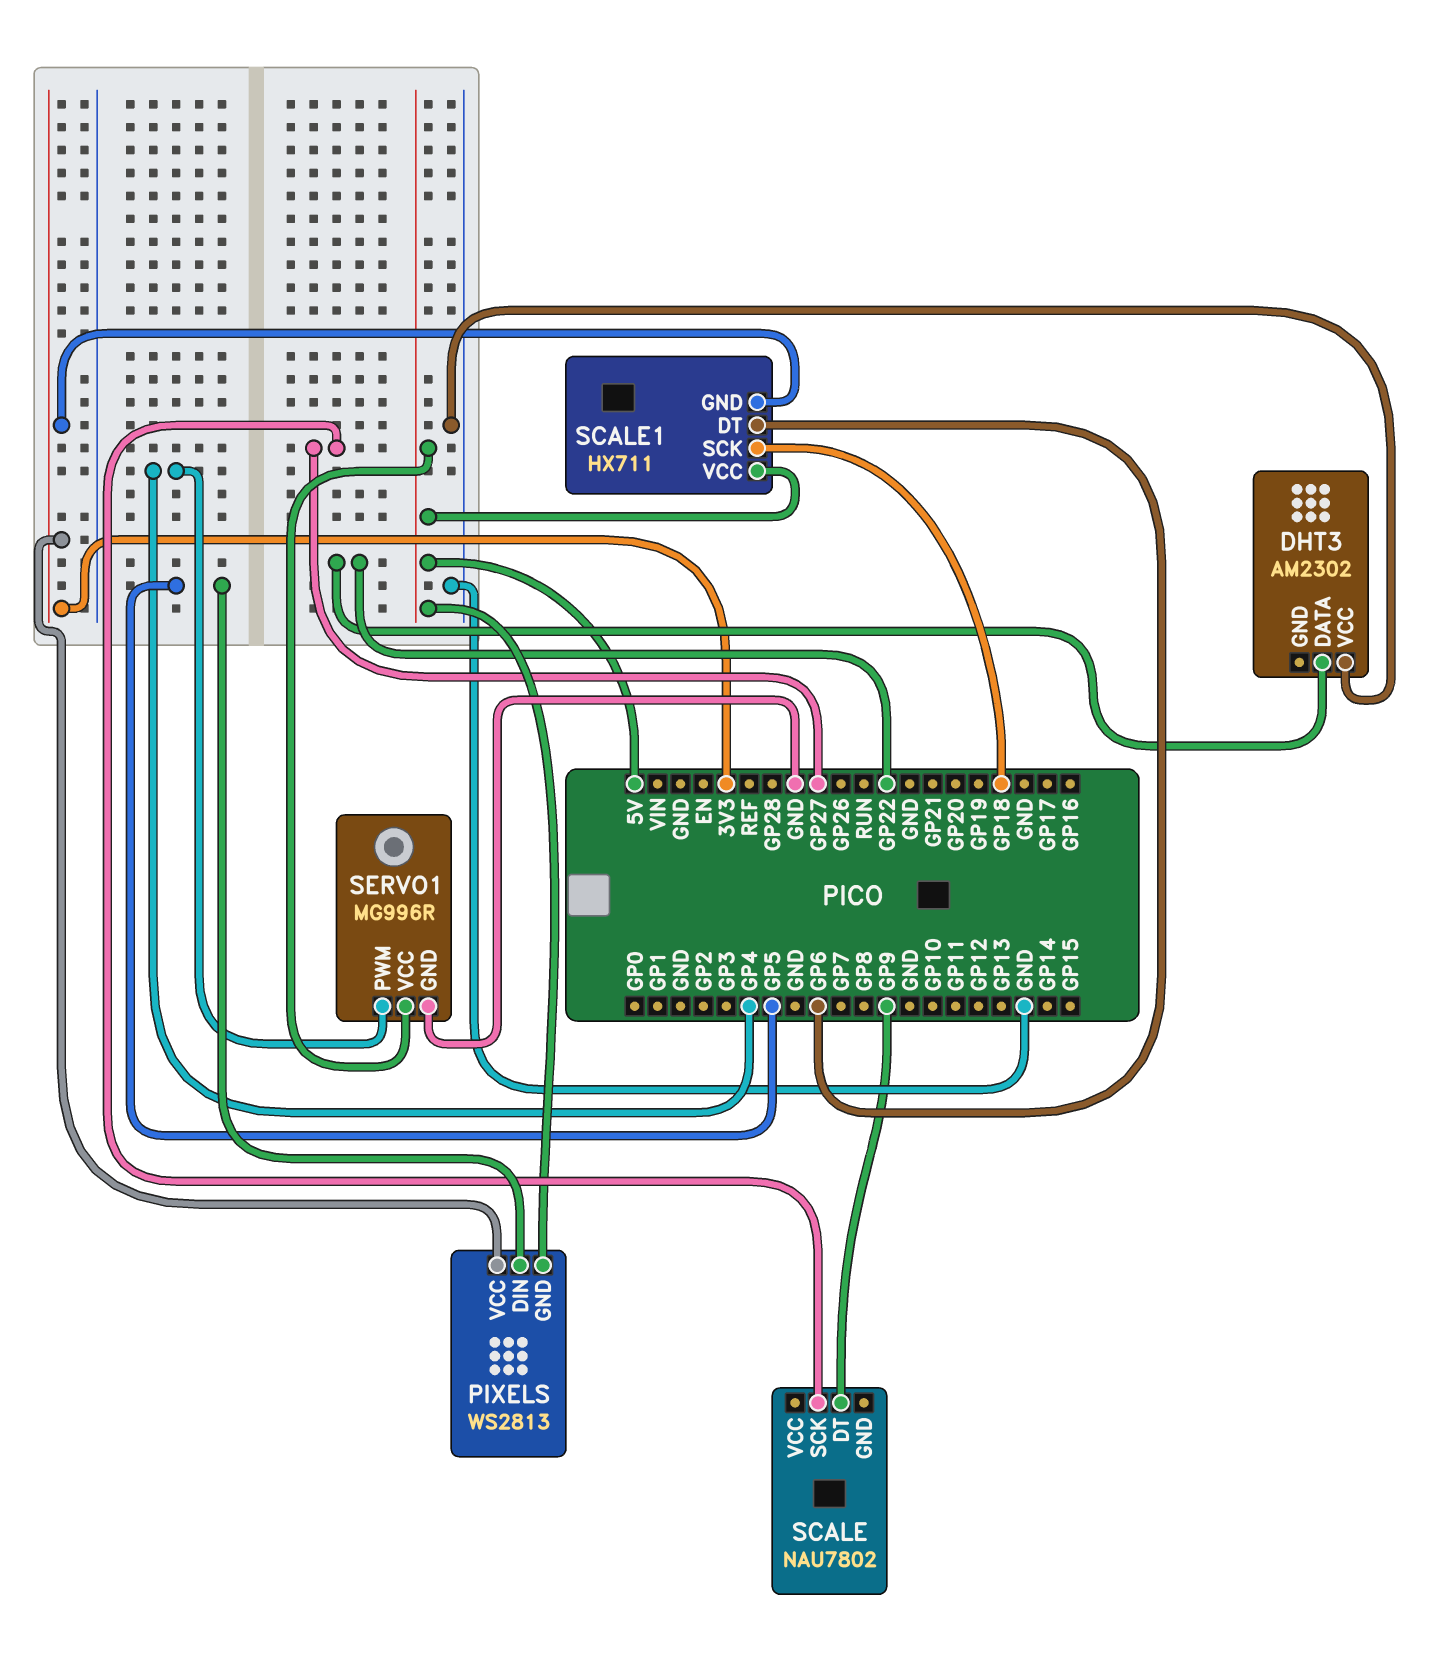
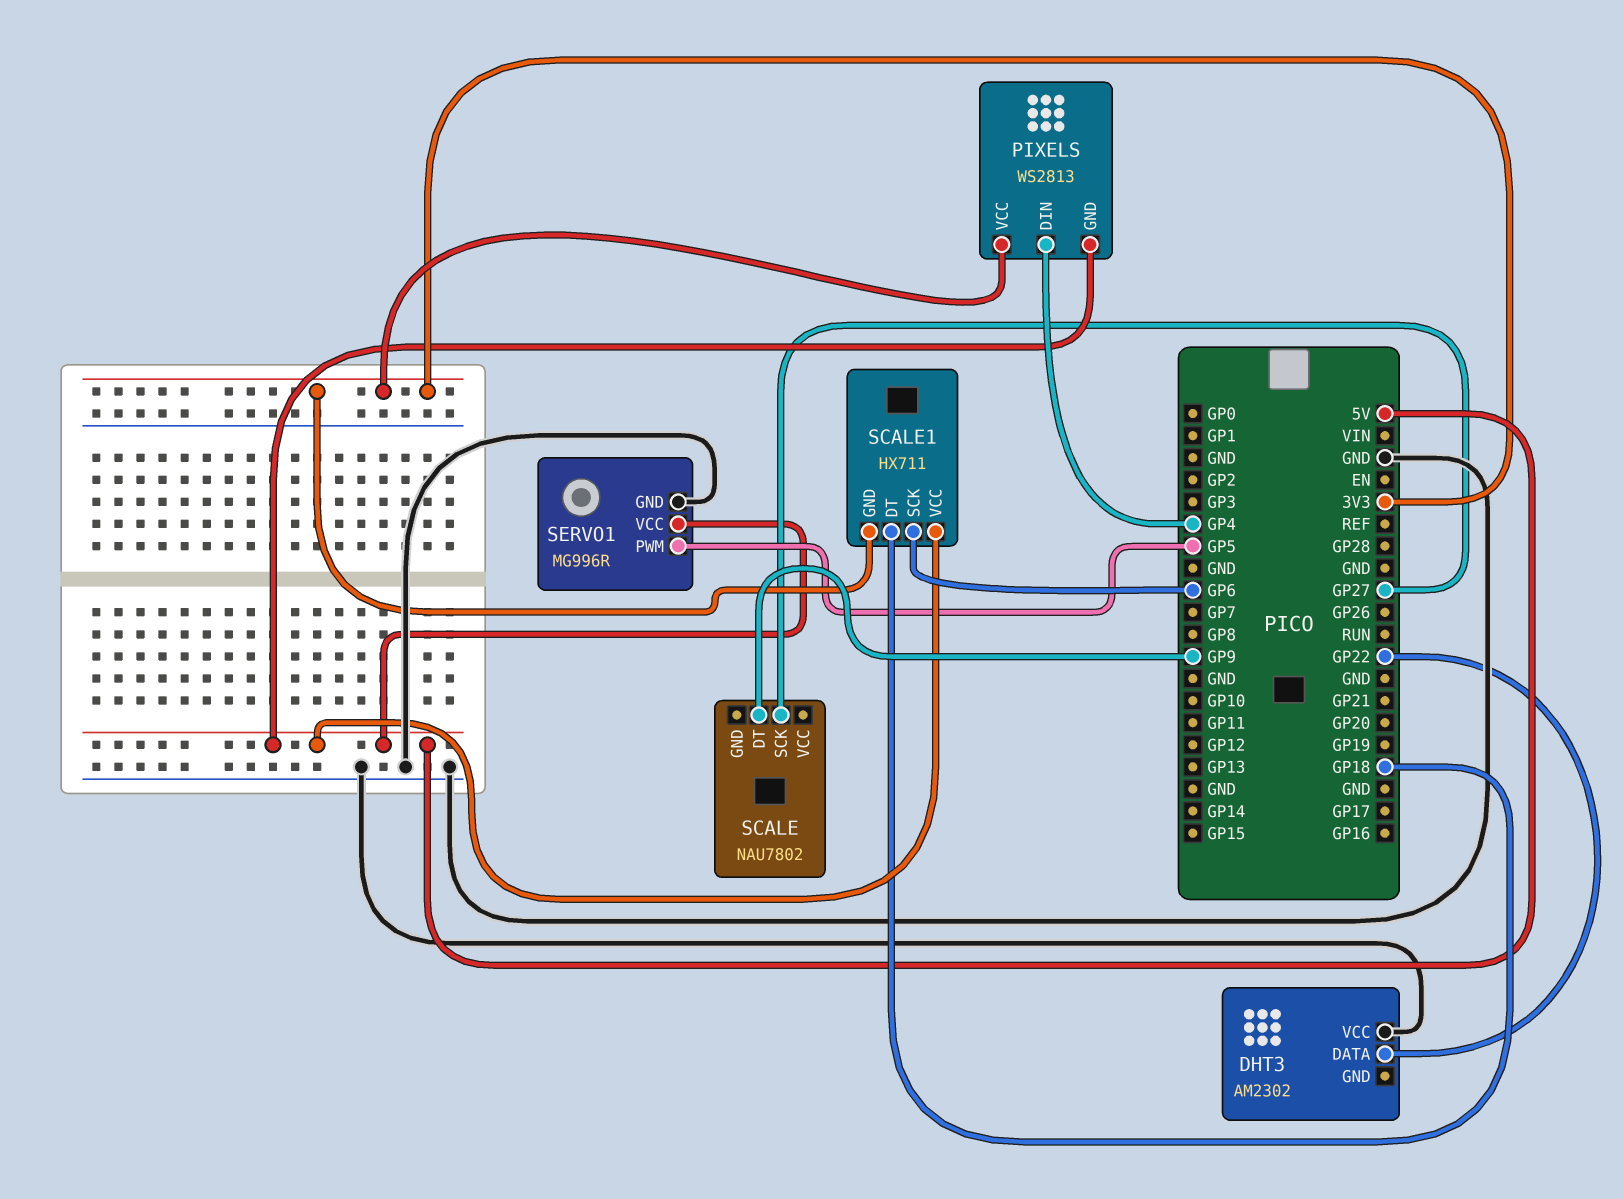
PIXELS pin DIN: GP5 -> GP4
SCALE1 pin DT: GP6 -> GP18
SCALE1 pin SCK: GP18 -> GP6
SERVO1 pin PWM: GP4 -> GP5

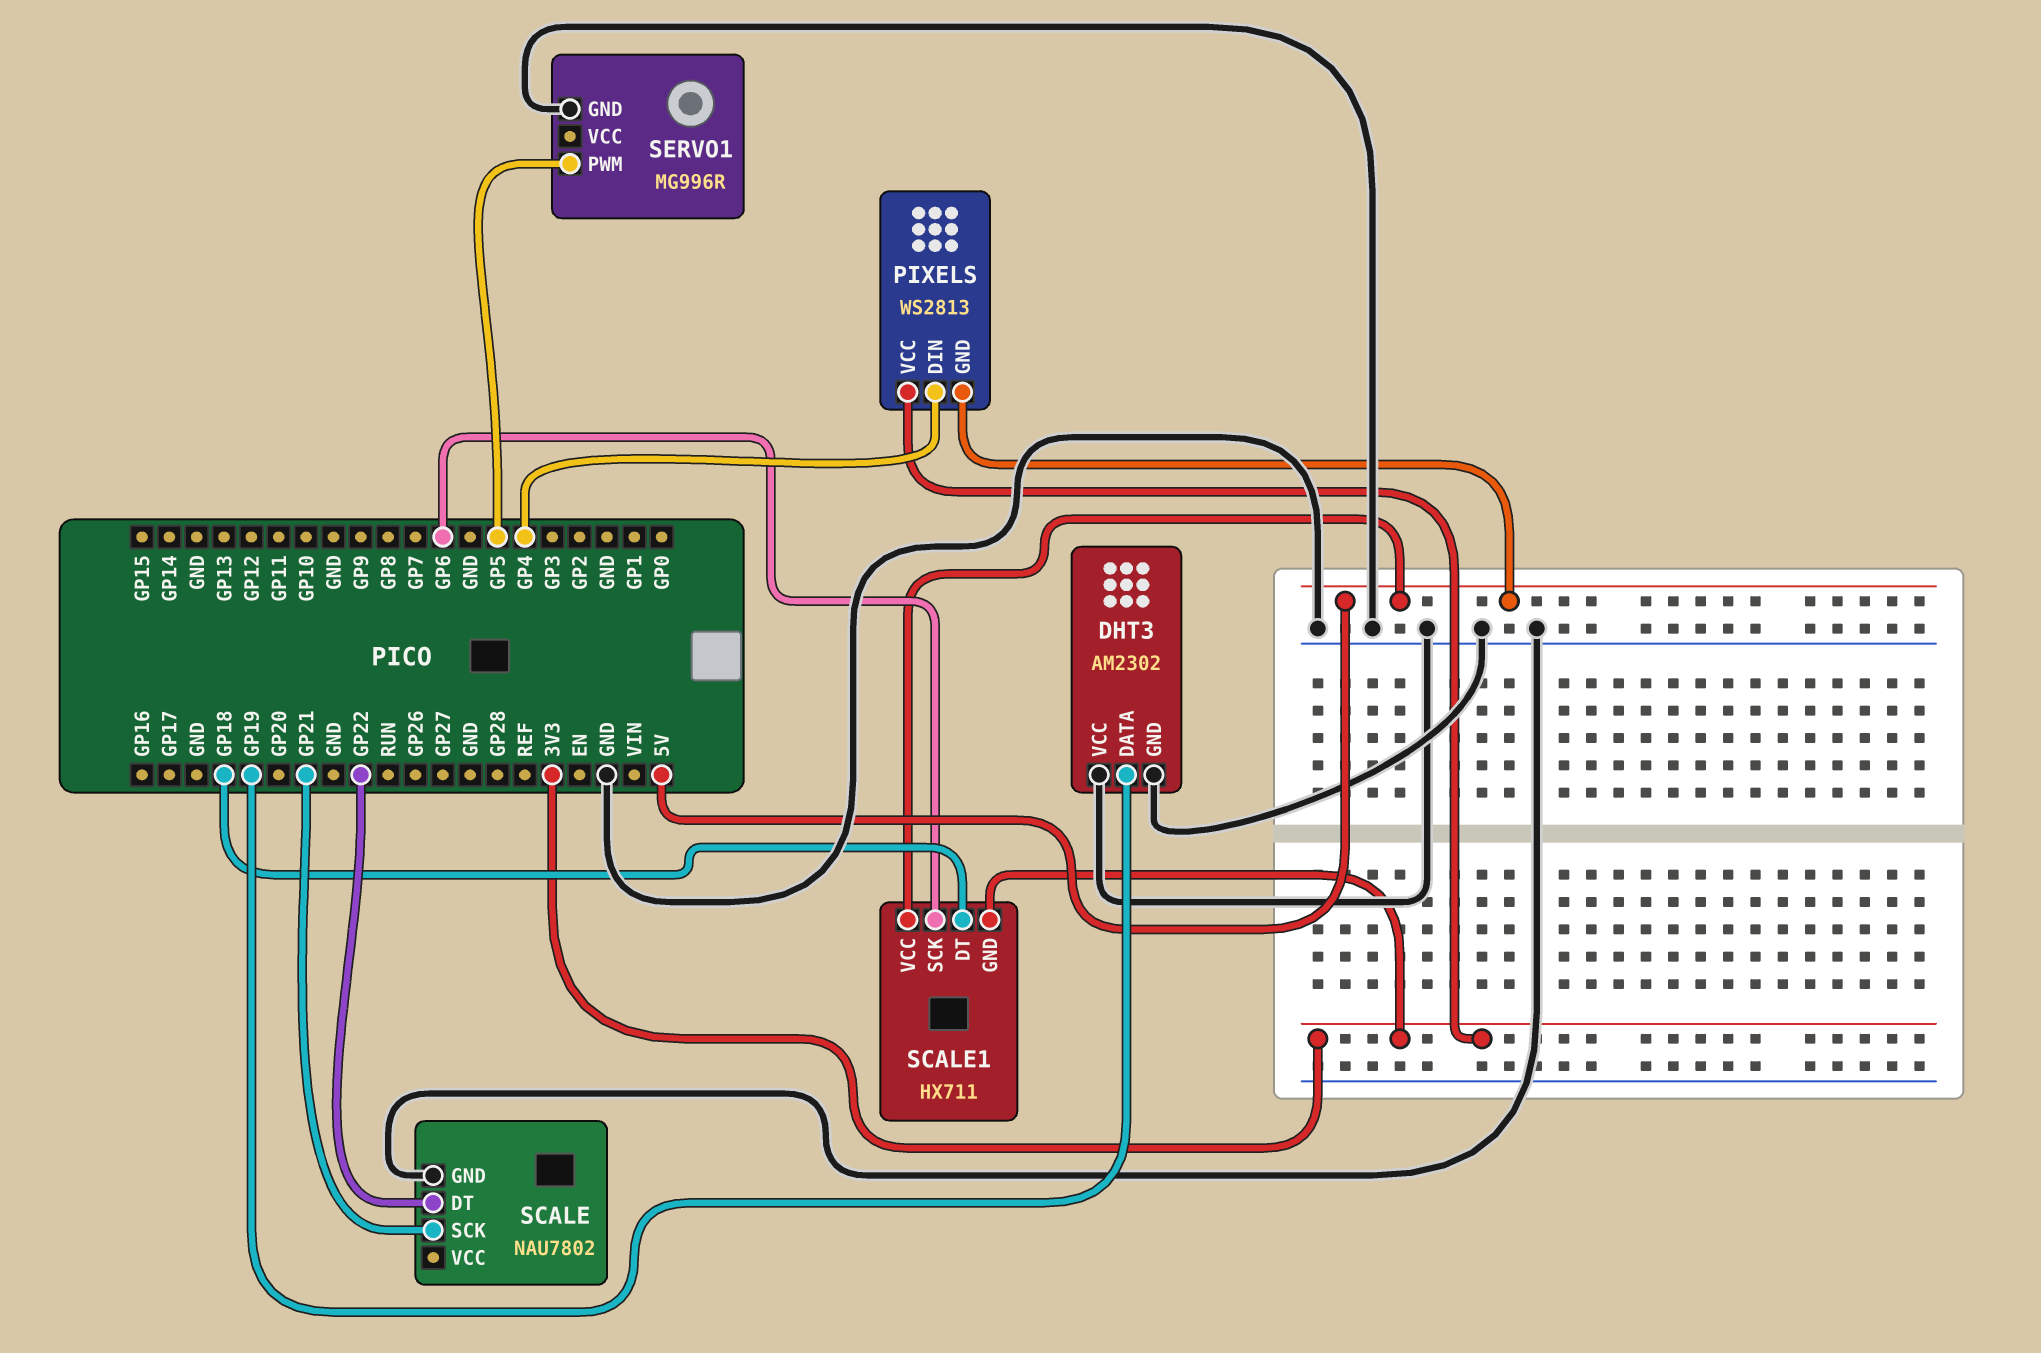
DHT3 pin DATA: GP22 -> GP19
DHT3 pin GND: none -> GND
SCALE pin DT: GP9 -> GP22
SCALE pin GND: none -> GND
SCALE pin SCK: GP27 -> GP21
SERVO1 pin VCC: 5V -> none

